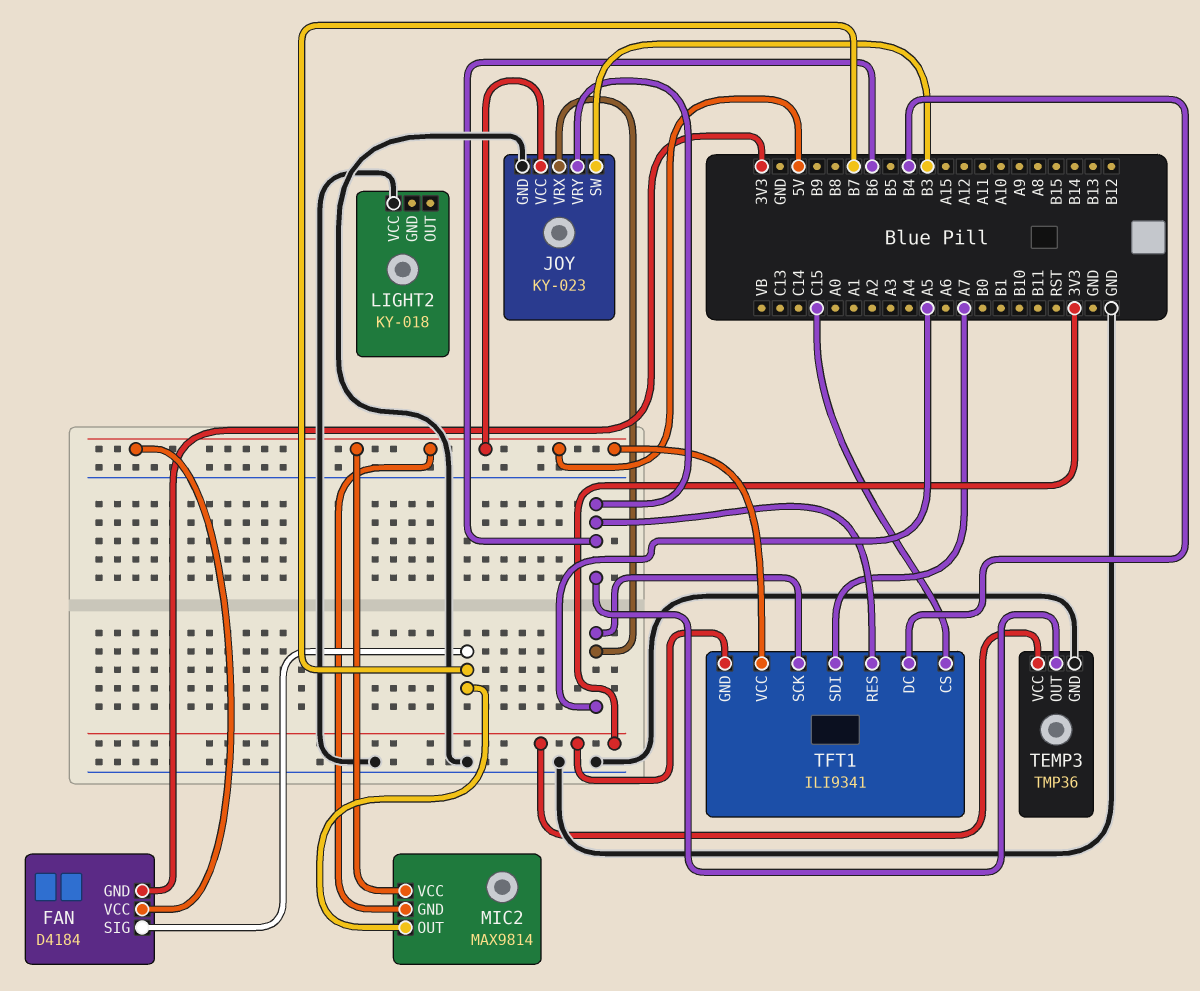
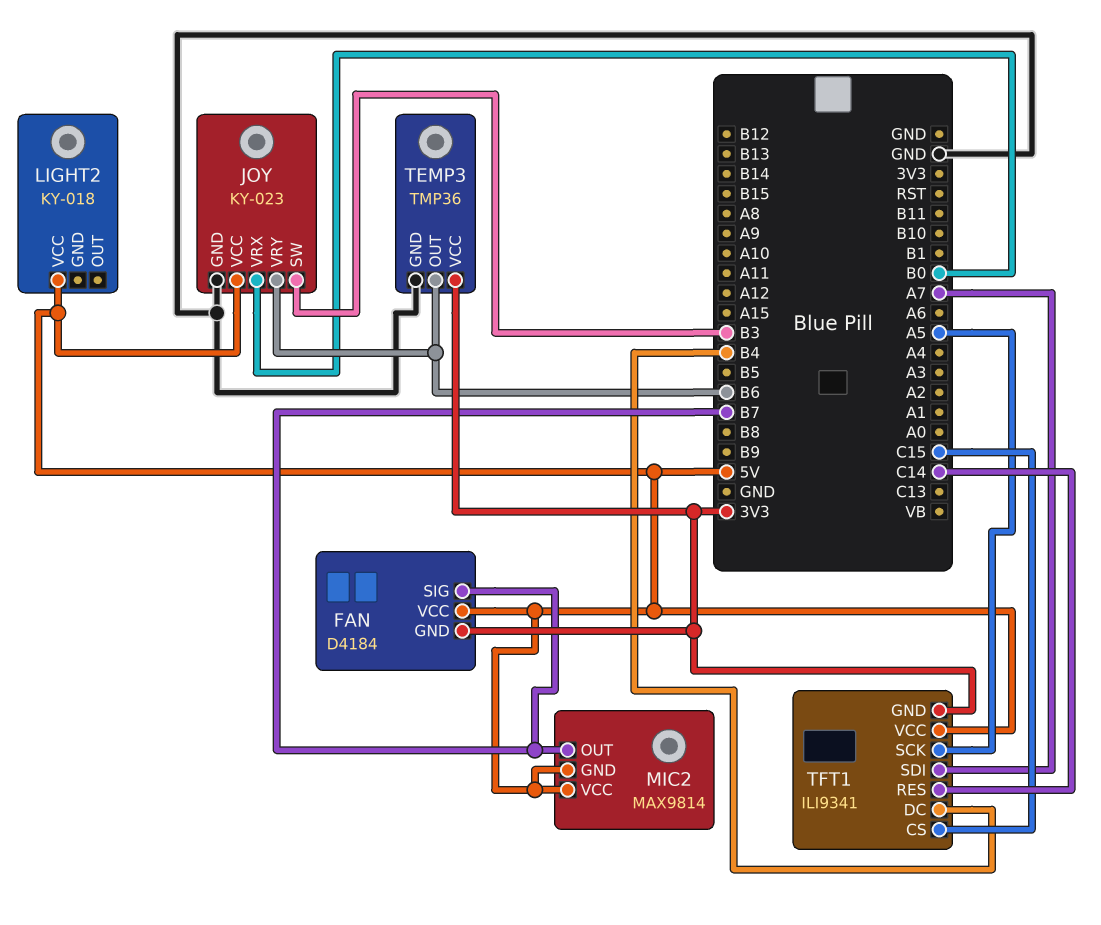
JOY pin VRX: A5 -> B0
LIGHT2 pin VCC: GND -> 5V
TFT1 pin RES: B6 -> C14

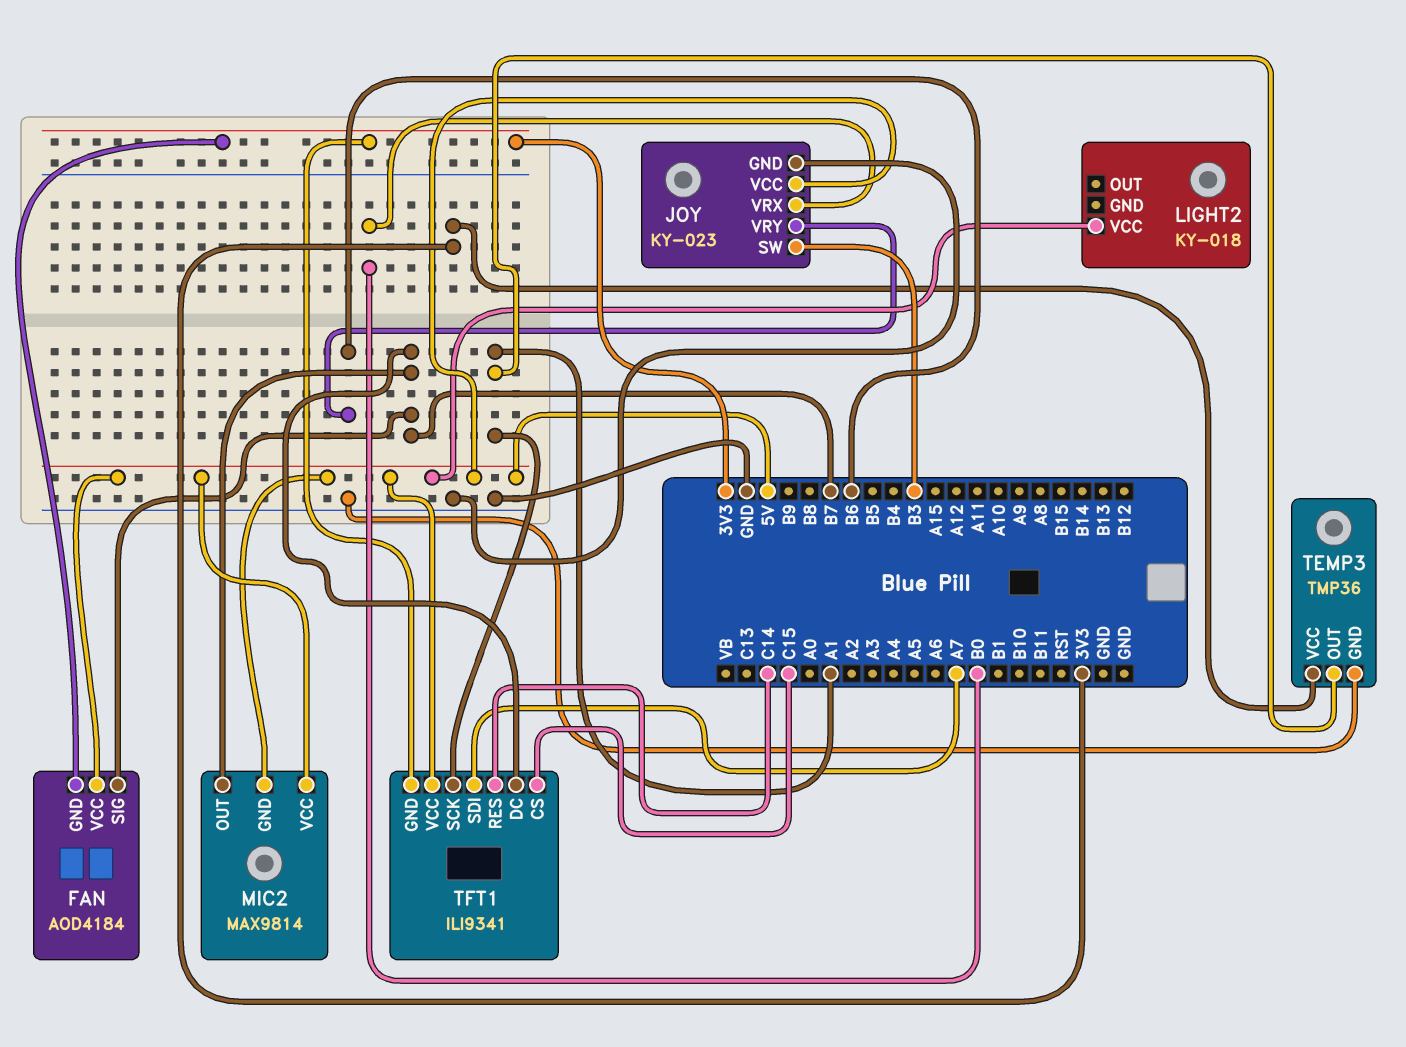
FAN: D4184 -> AOD4184
TEMP3 pin OUT: B6 -> A1
TFT1 pin DC: B4 -> B7
TFT1 pin SCK: A5 -> A1

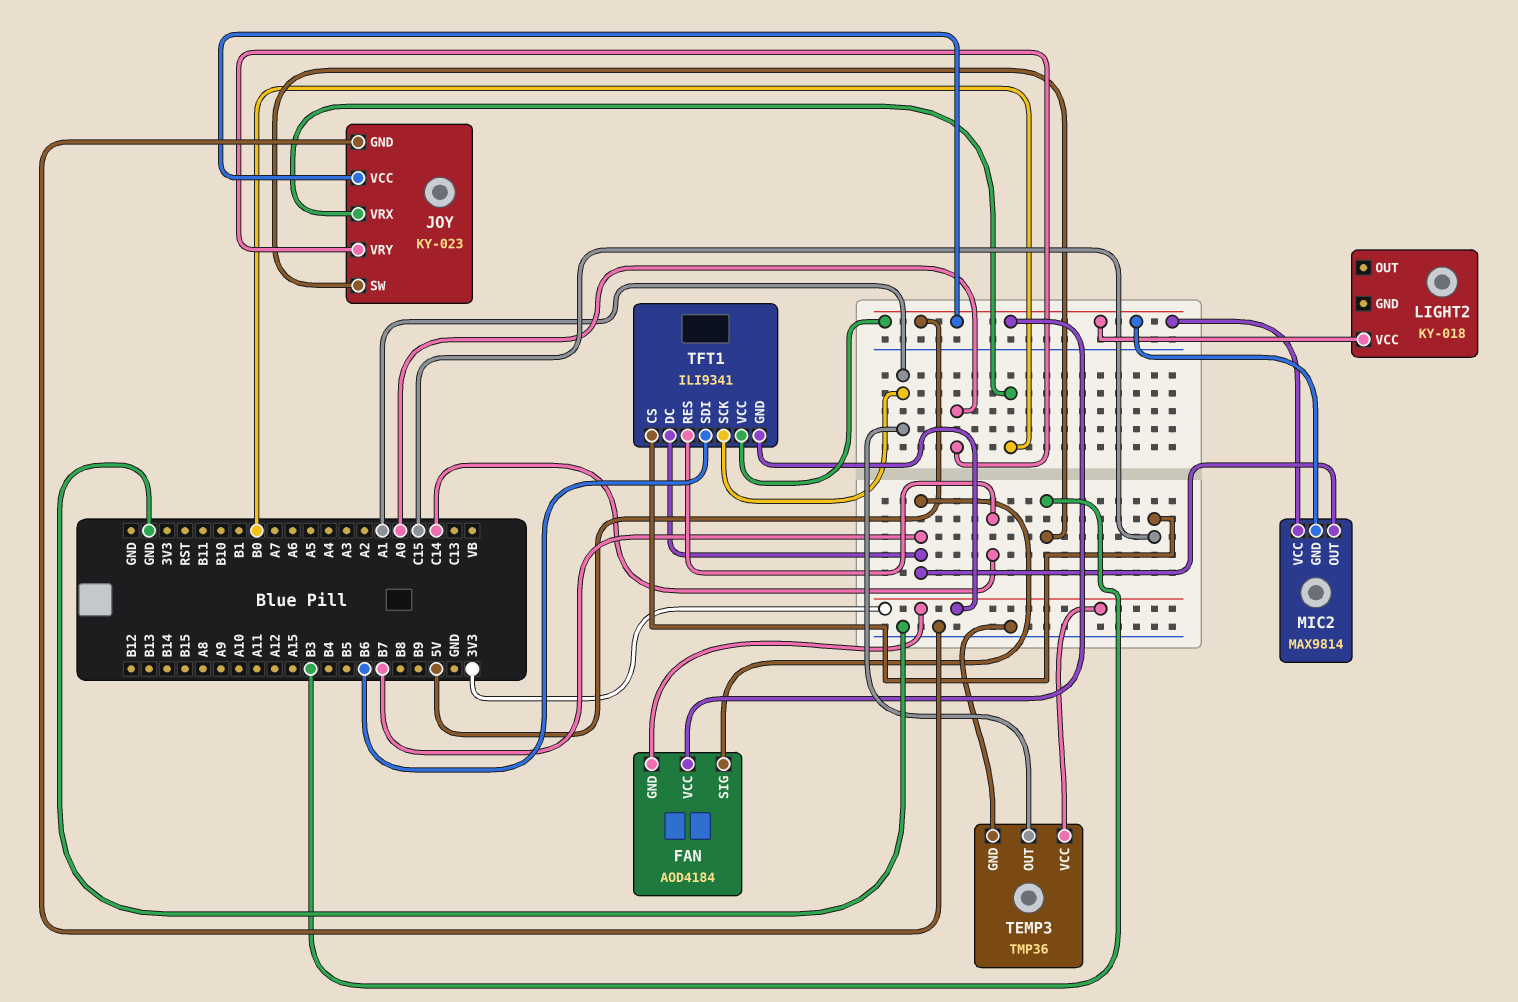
JOY pin VRY: B6 -> A0
TFT1 pin SDI: A7 -> B6

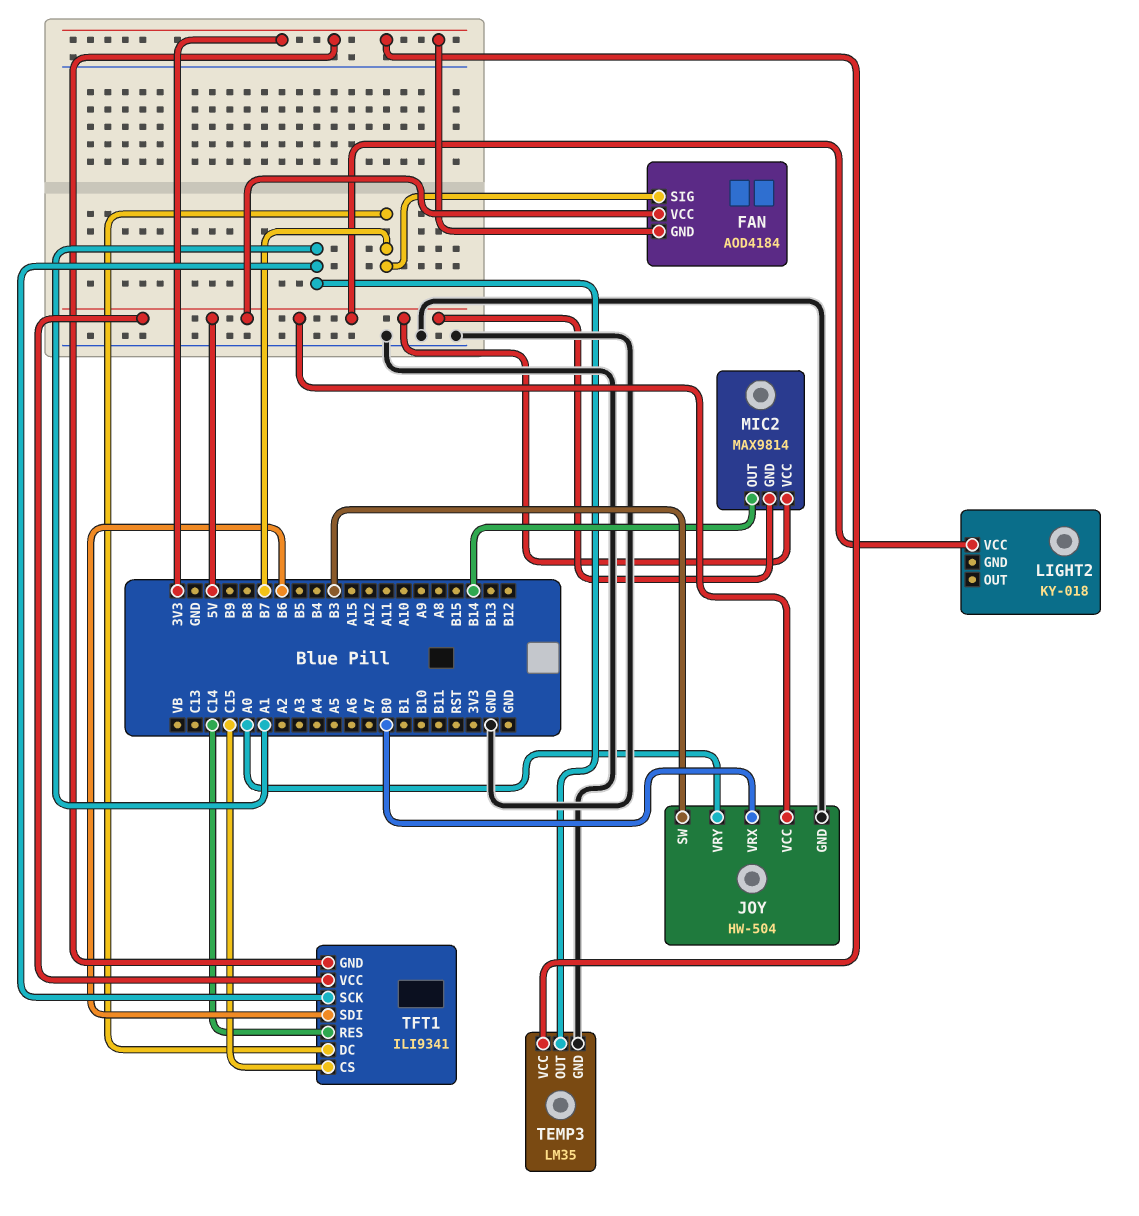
JOY: KY-023 -> HW-504
MIC2 pin OUT: B7 -> B14
TEMP3: TMP36 -> LM35

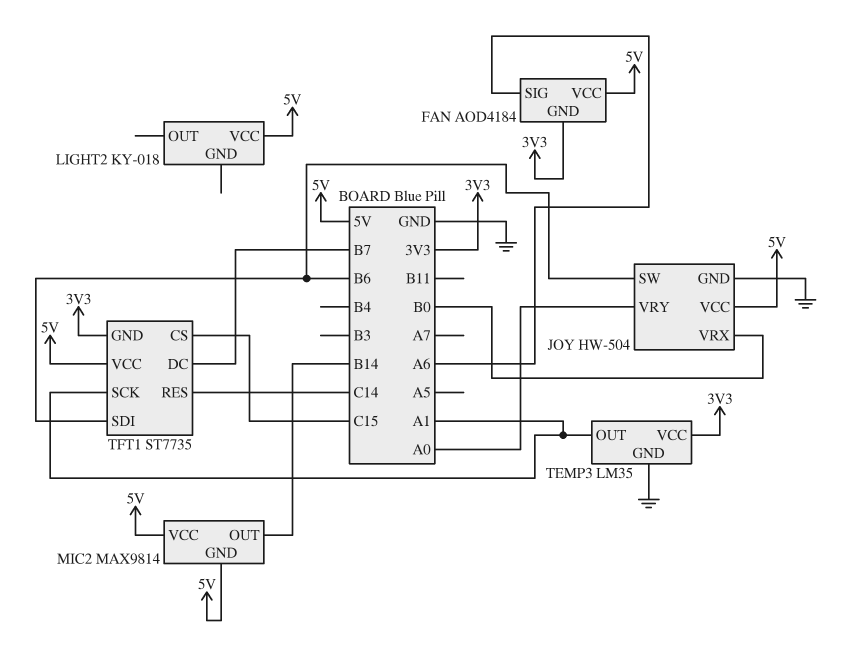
FAN pin SIG: B7 -> A6
JOY pin SW: B3 -> B6
TFT1: ILI9341 -> ST7735

